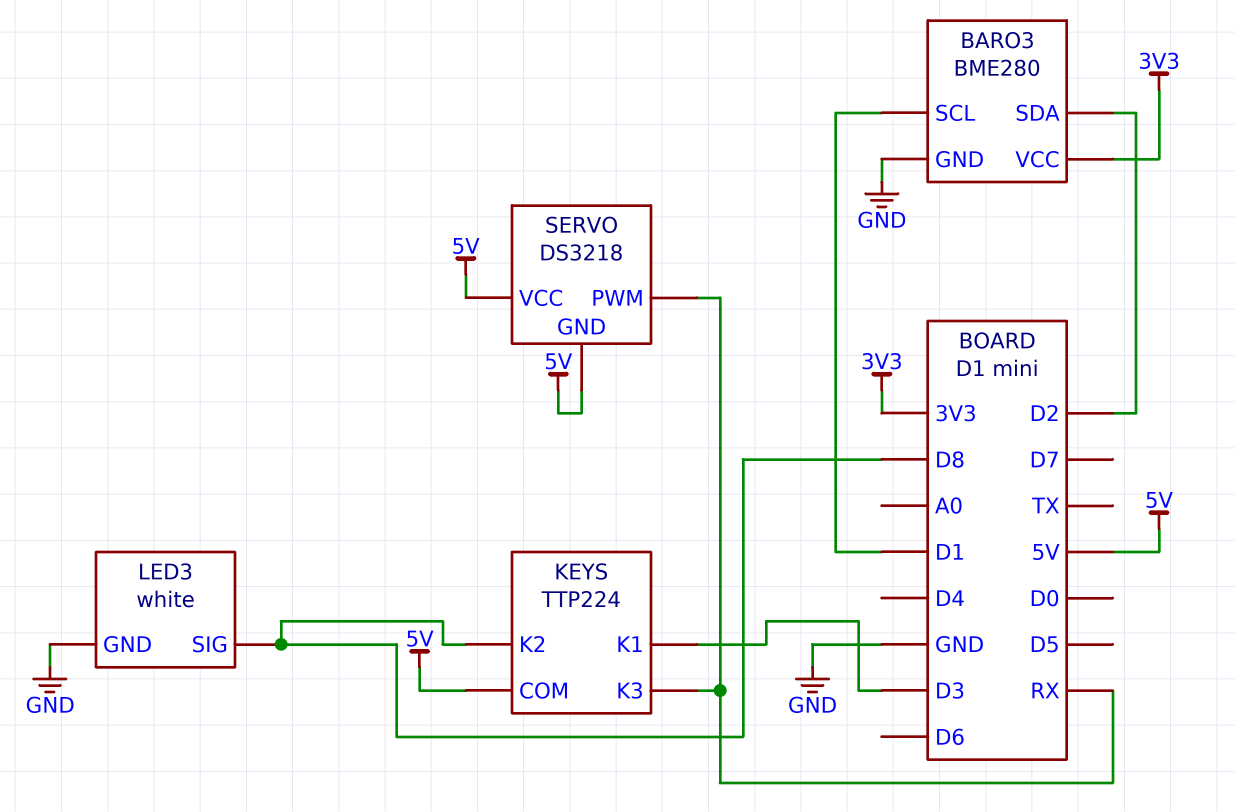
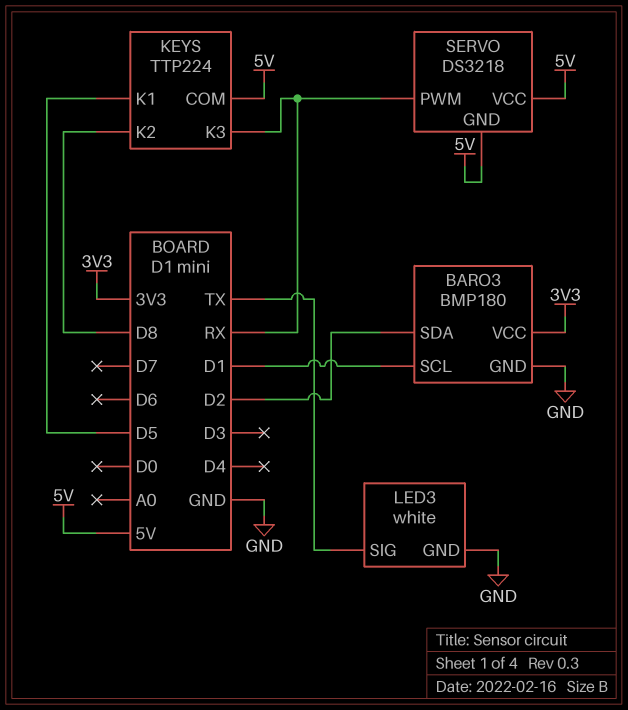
BARO3: BME280 -> BMP180
KEYS pin K1: D3 -> D5
LED3 pin SIG: D8 -> TX

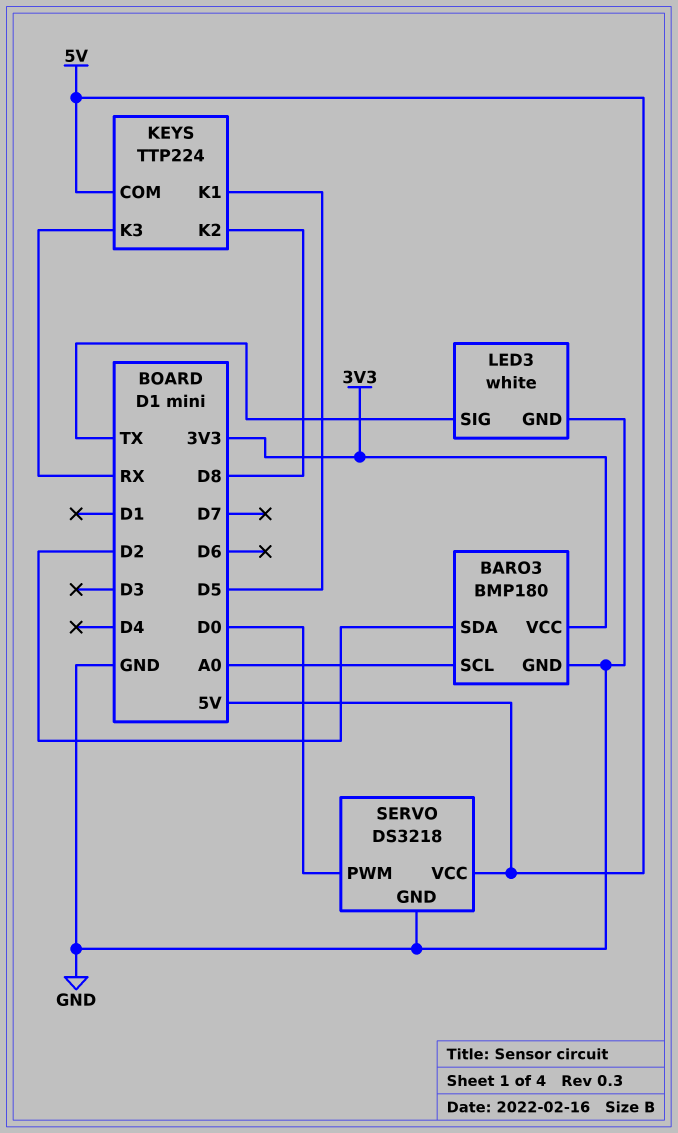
BARO3 pin SCL: D1 -> A0
SERVO pin GND: 5V -> GND
SERVO pin PWM: RX -> D0

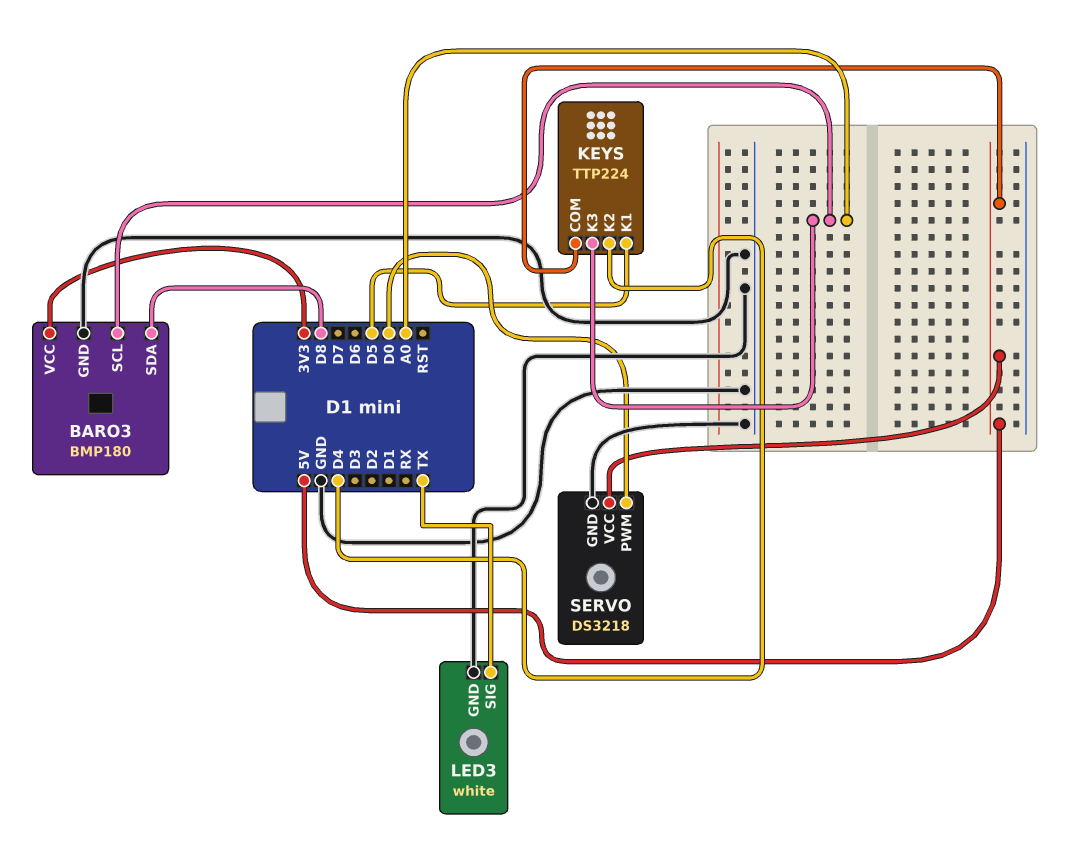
BARO3 pin SDA: D2 -> D8
KEYS pin K2: D8 -> D4
KEYS pin K3: RX -> A0

